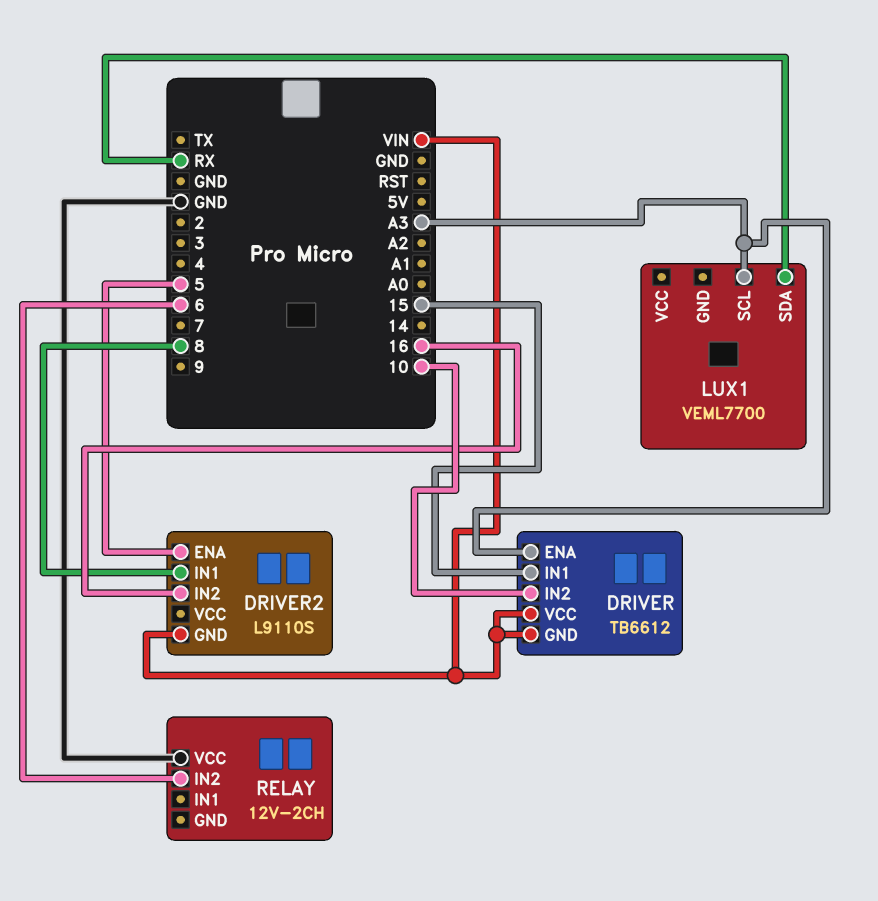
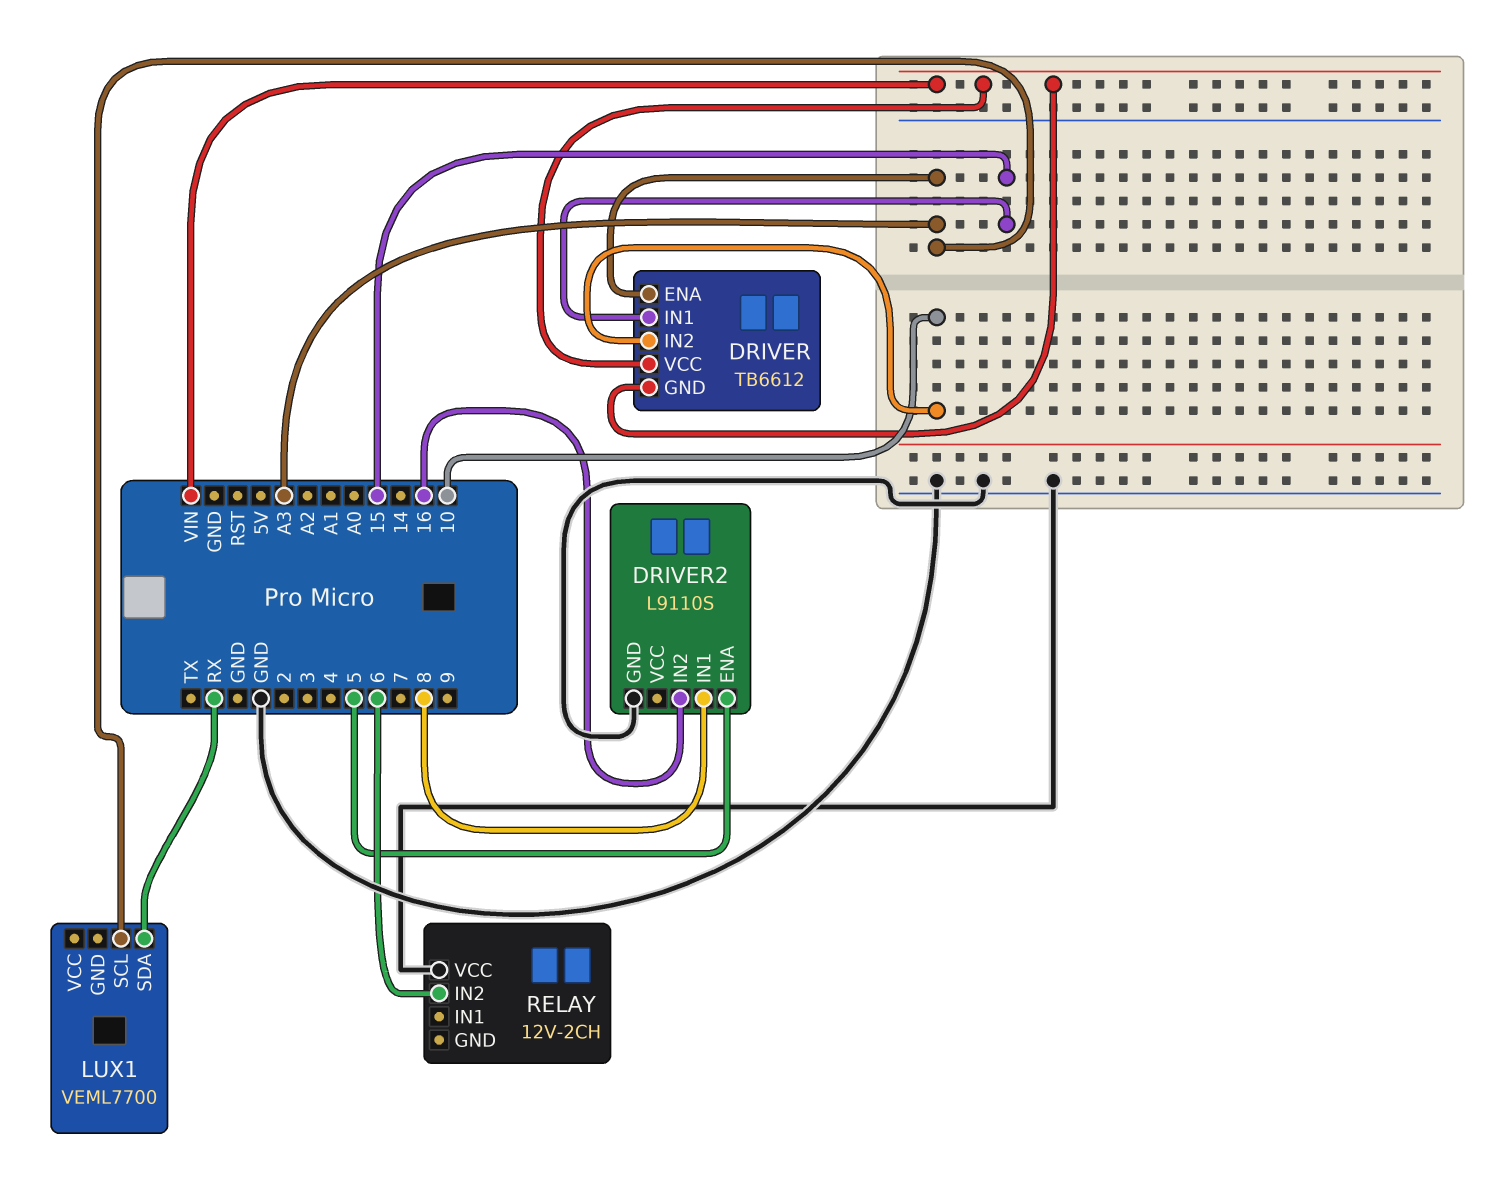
DRIVER2 pin GND: VIN -> GND

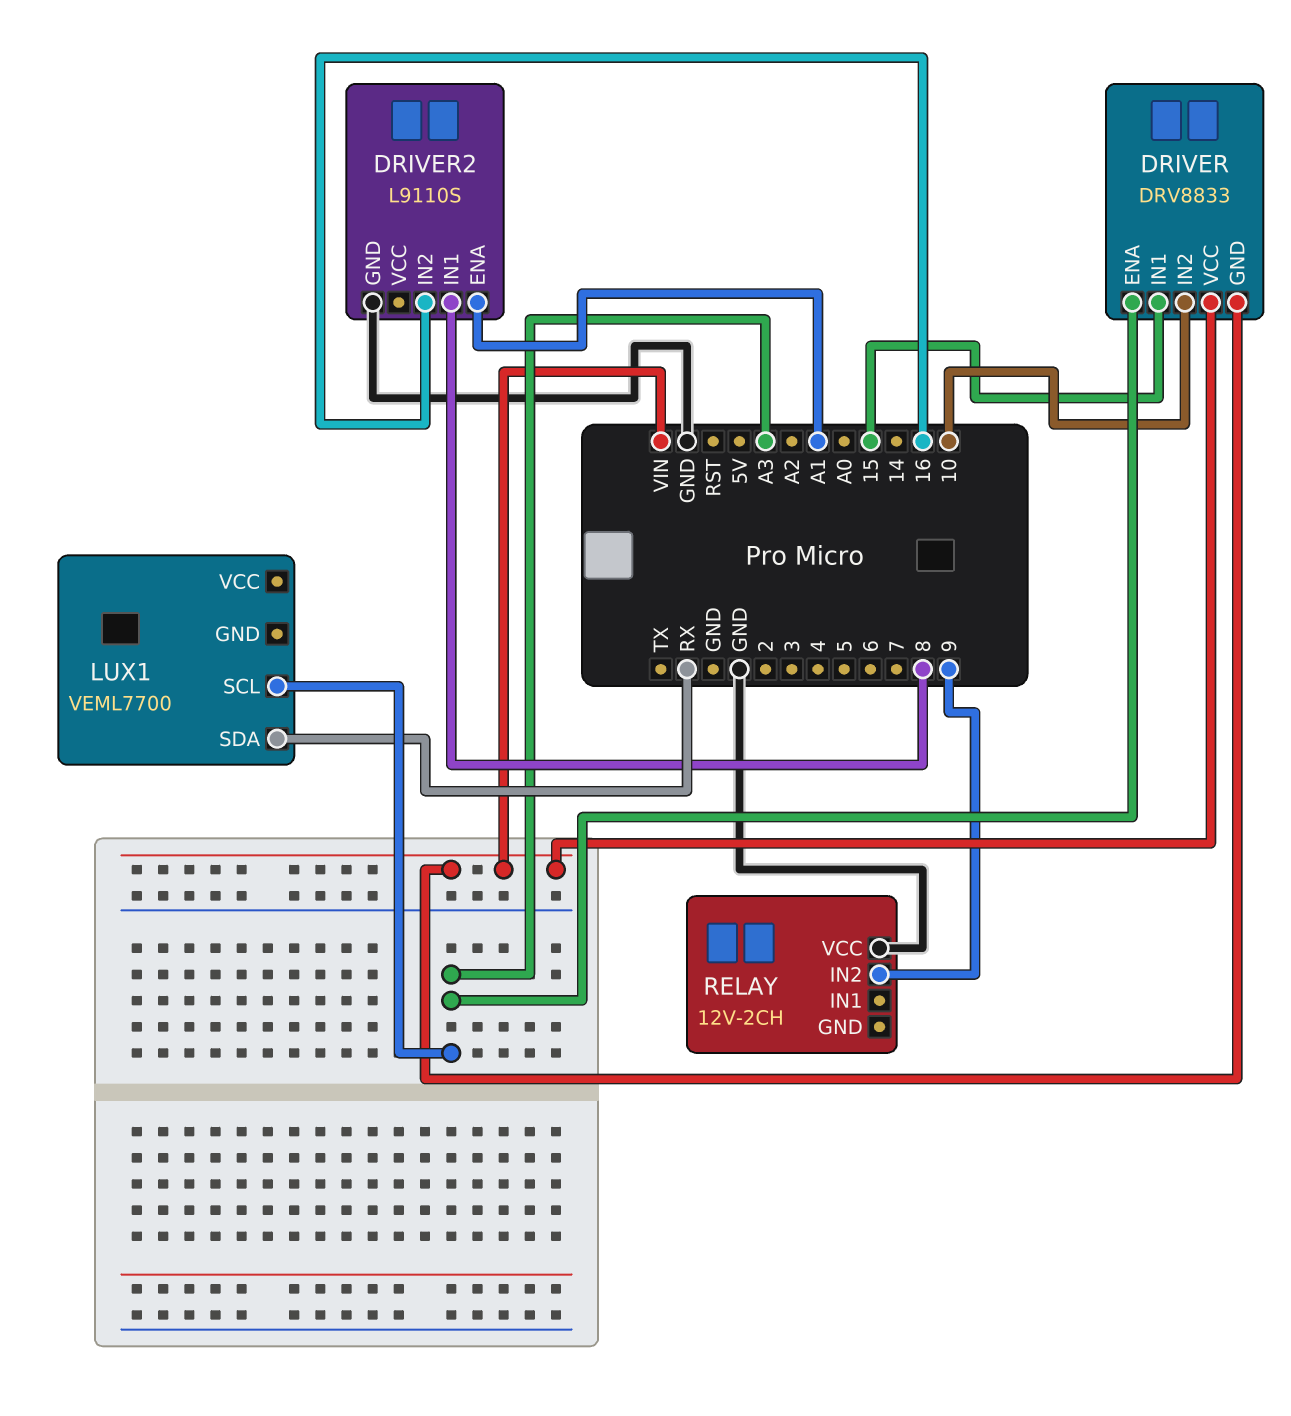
DRIVER: TB6612 -> DRV8833
DRIVER2 pin ENA: 5 -> A1
RELAY pin IN2: 6 -> 9

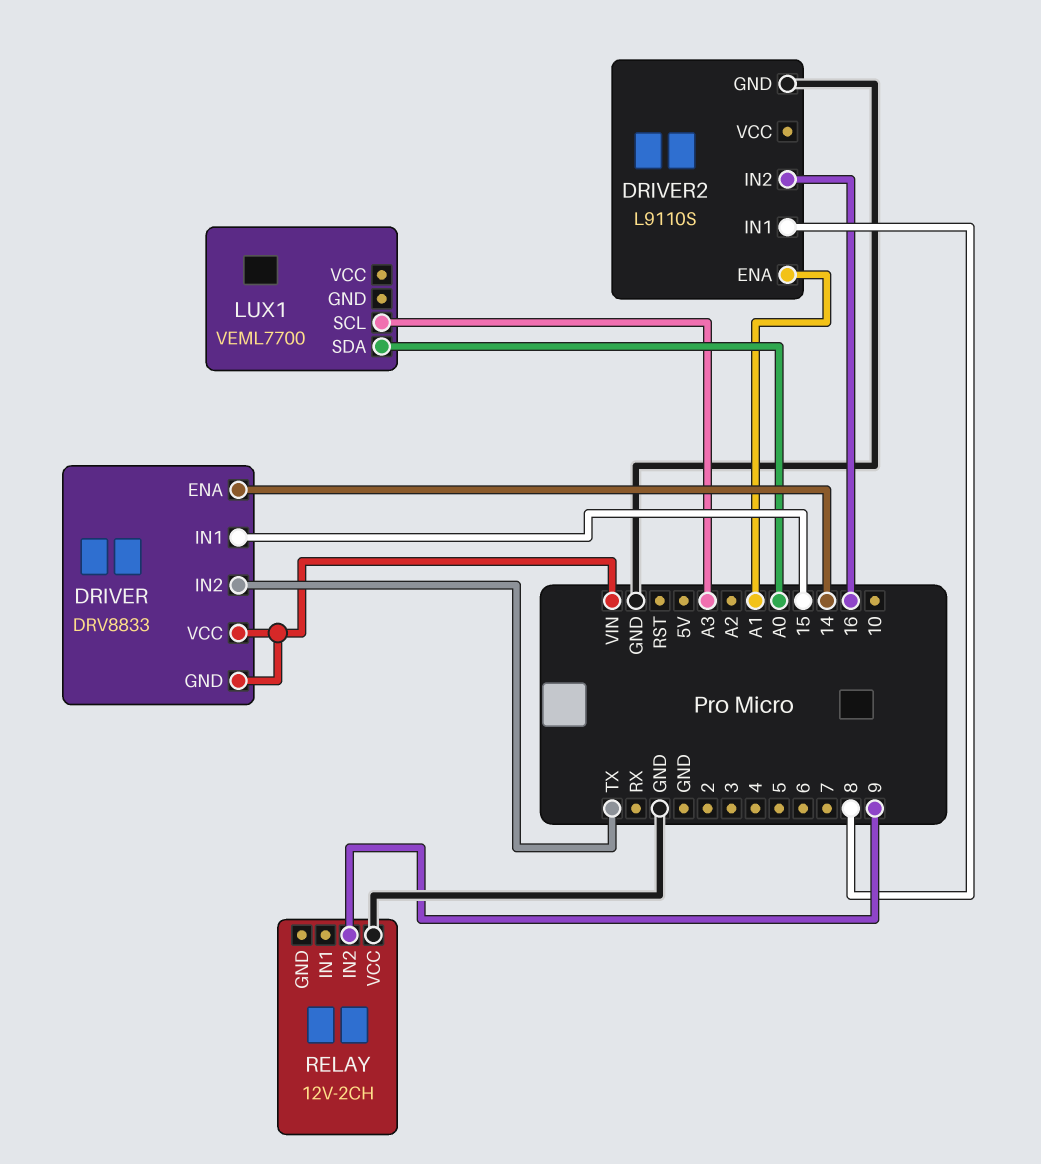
DRIVER pin ENA: A3 -> 14
DRIVER pin IN2: 10 -> TX
LUX1 pin SDA: RX -> A0

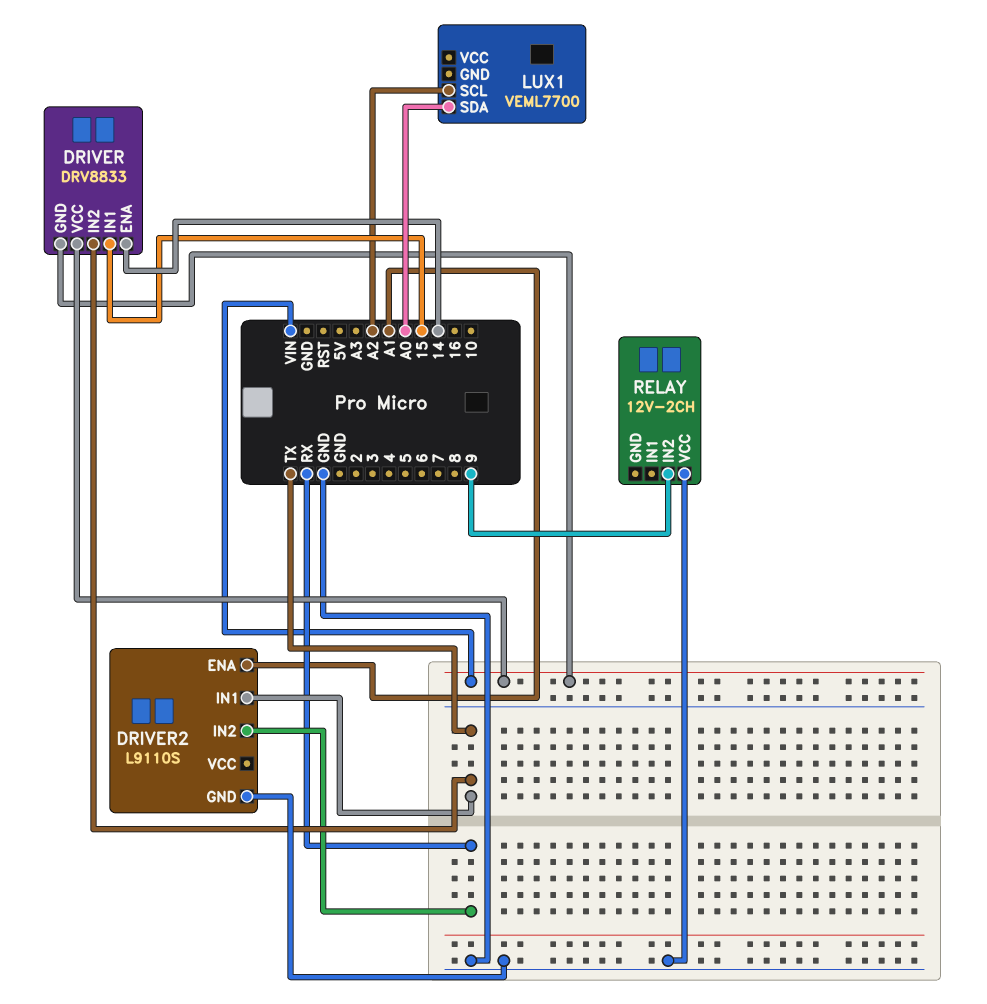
DRIVER2 pin IN1: 8 -> TX
DRIVER2 pin IN2: 16 -> RX
LUX1 pin SCL: A3 -> A2

